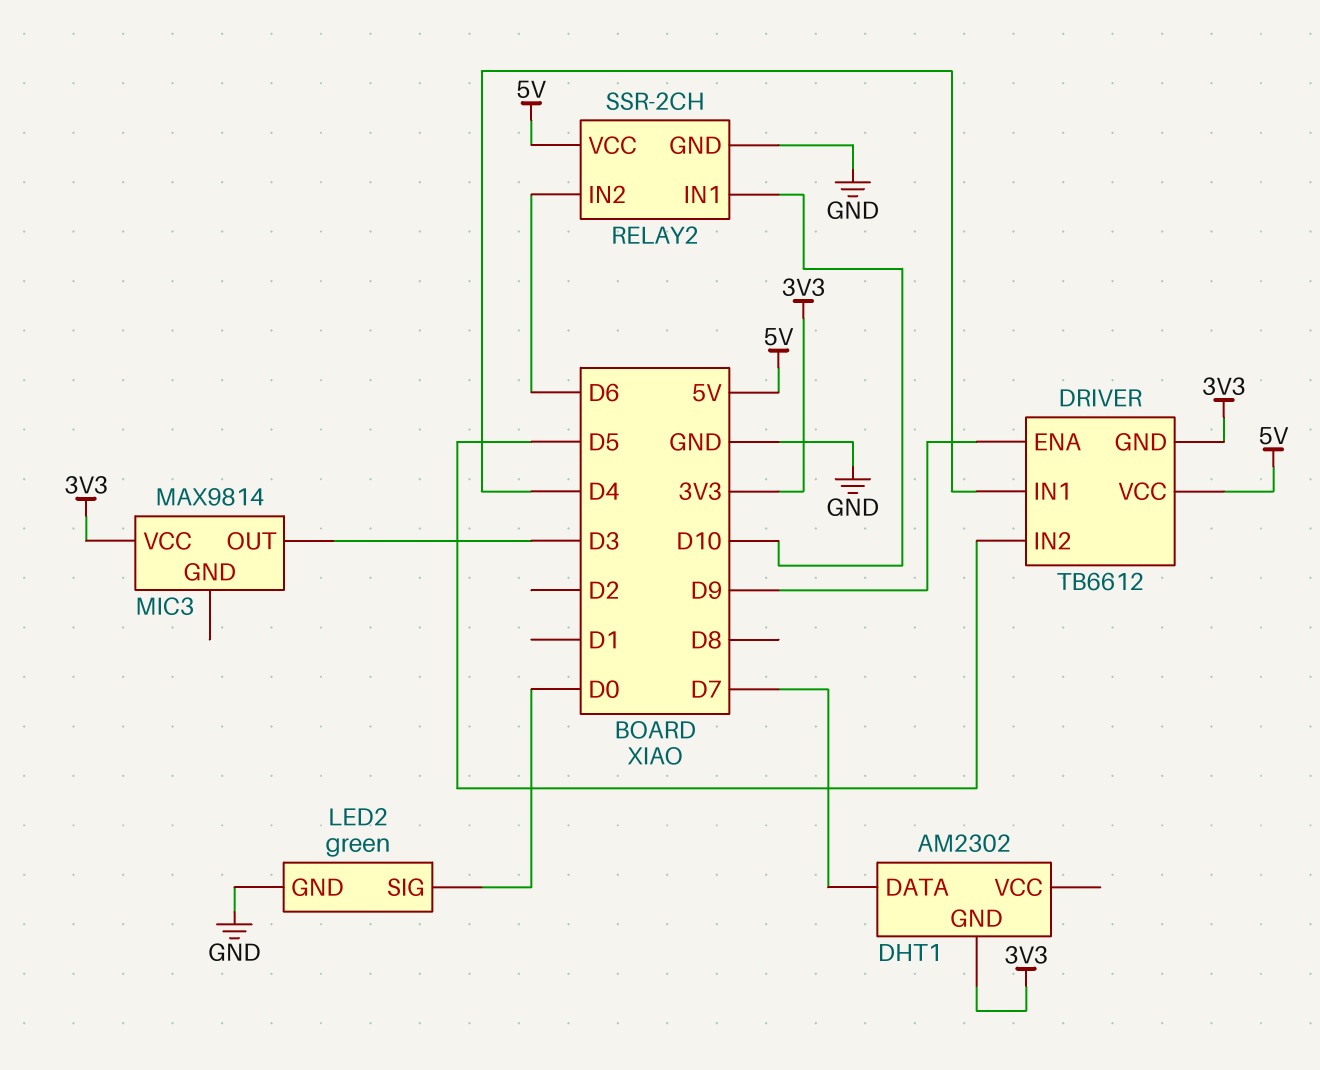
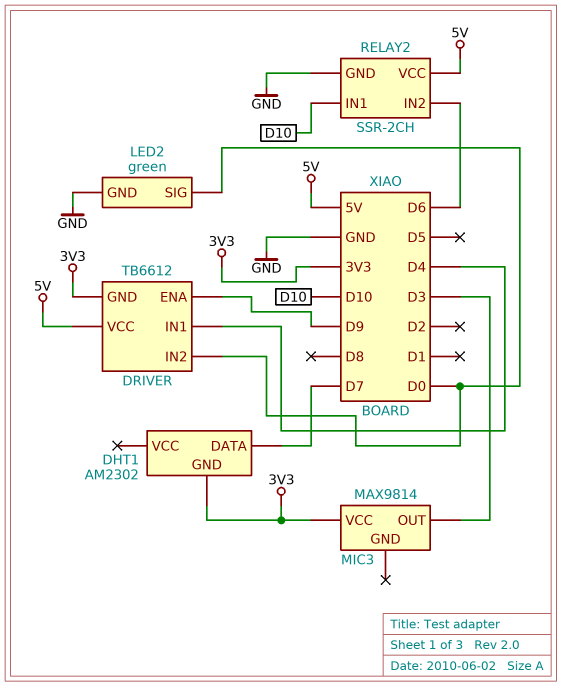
DRIVER pin IN2: D5 -> D0

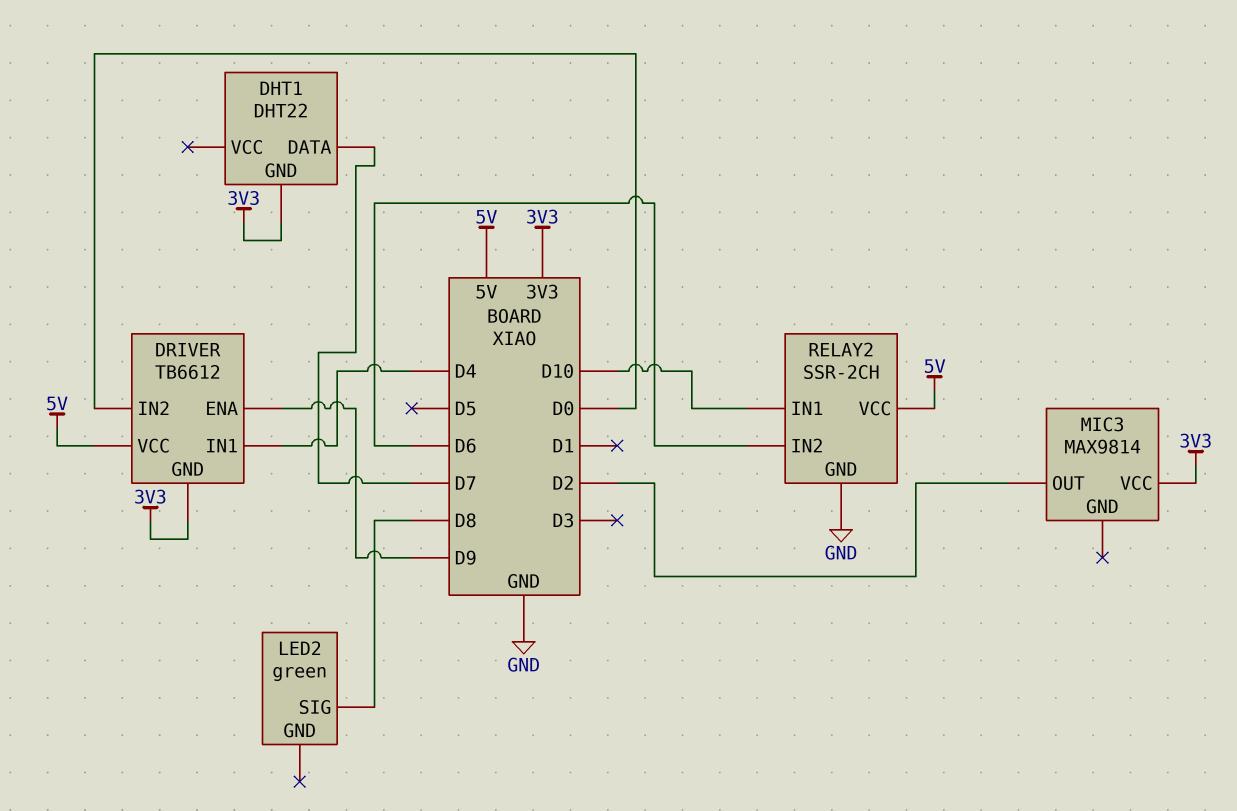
DHT1: AM2302 -> DHT22
LED2 pin GND: GND -> none
LED2 pin SIG: D0 -> D8
MIC3 pin OUT: D3 -> D2

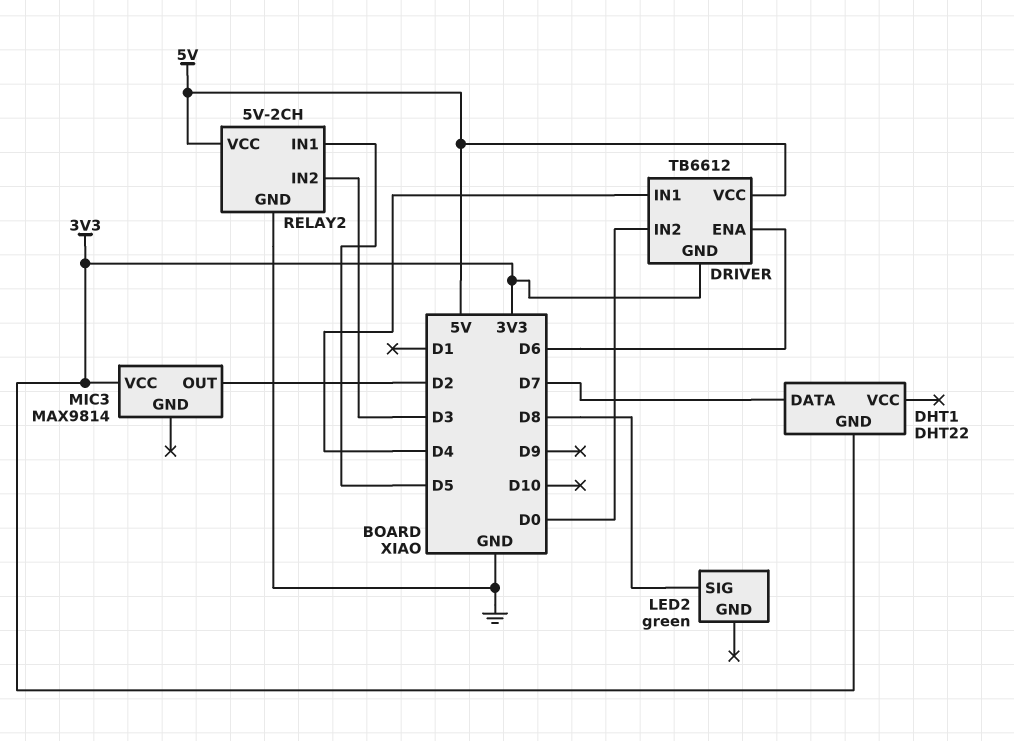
DRIVER pin ENA: D9 -> D6
RELAY2: SSR-2CH -> 5V-2CH
RELAY2 pin IN1: D10 -> D5
RELAY2 pin IN2: D6 -> D3

